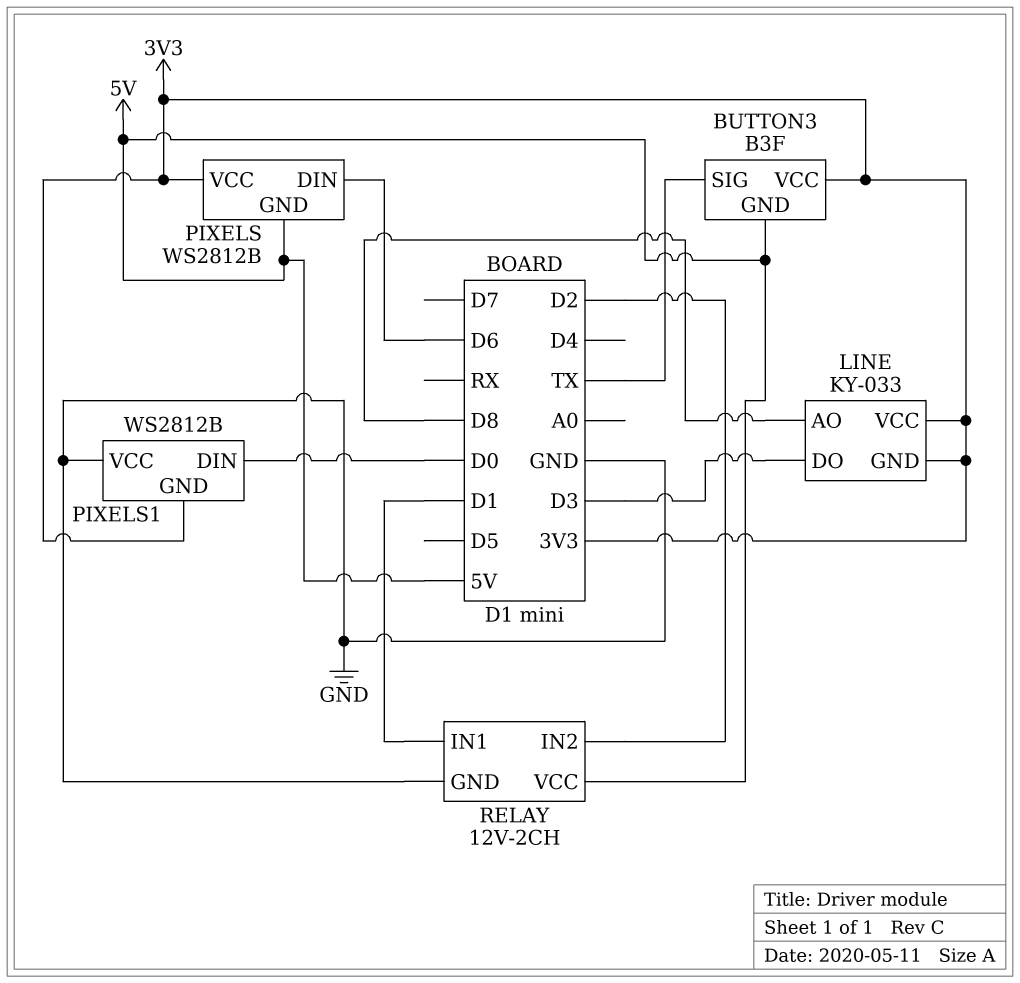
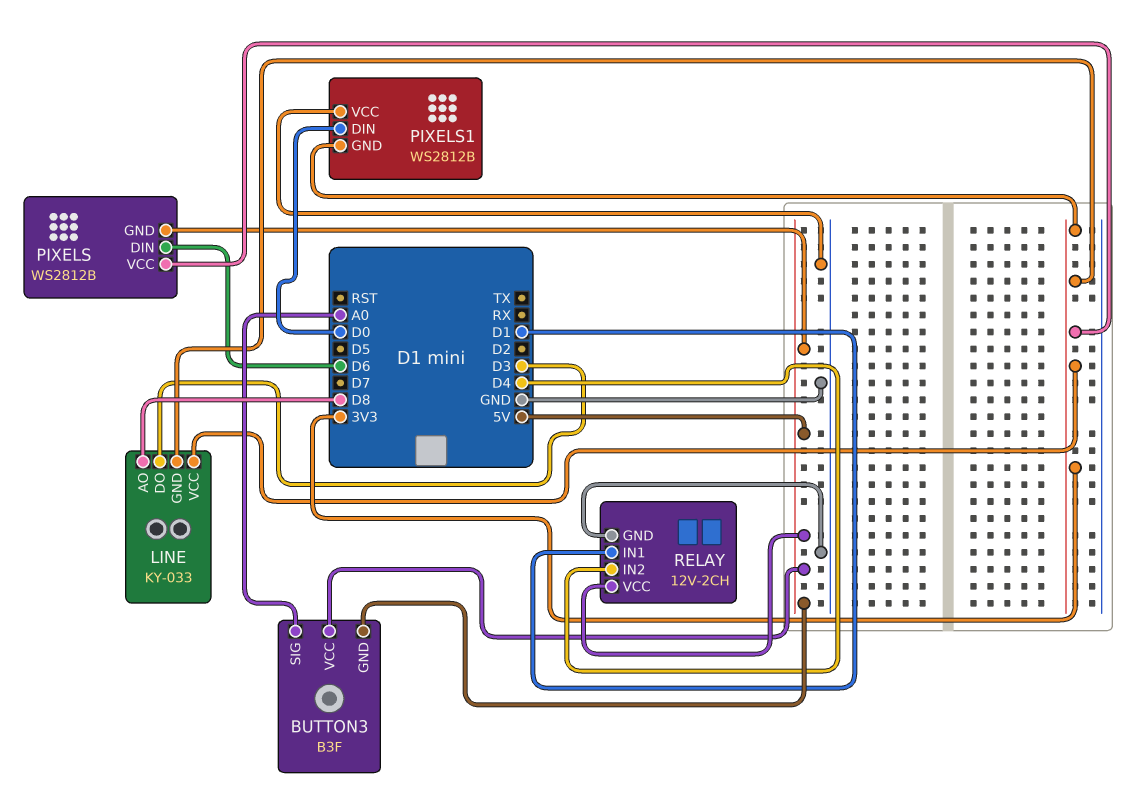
BUTTON3 pin SIG: TX -> A0
BUTTON3 pin VCC: 3V3 -> 5V
RELAY pin IN2: D2 -> D4

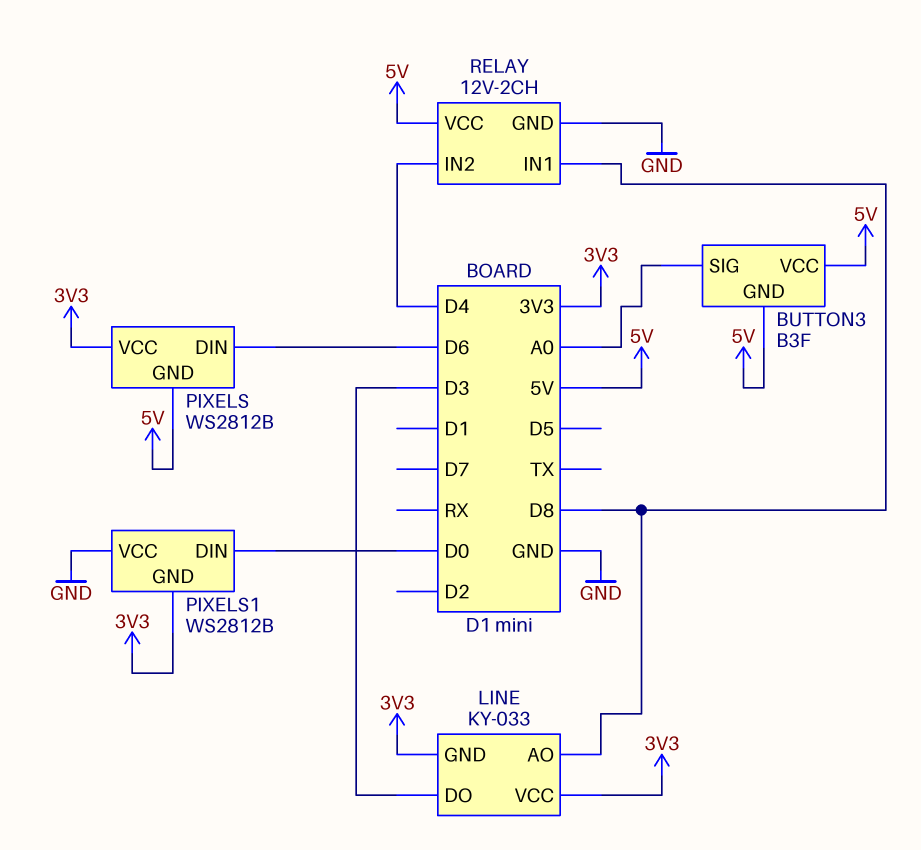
RELAY pin IN1: D1 -> D8

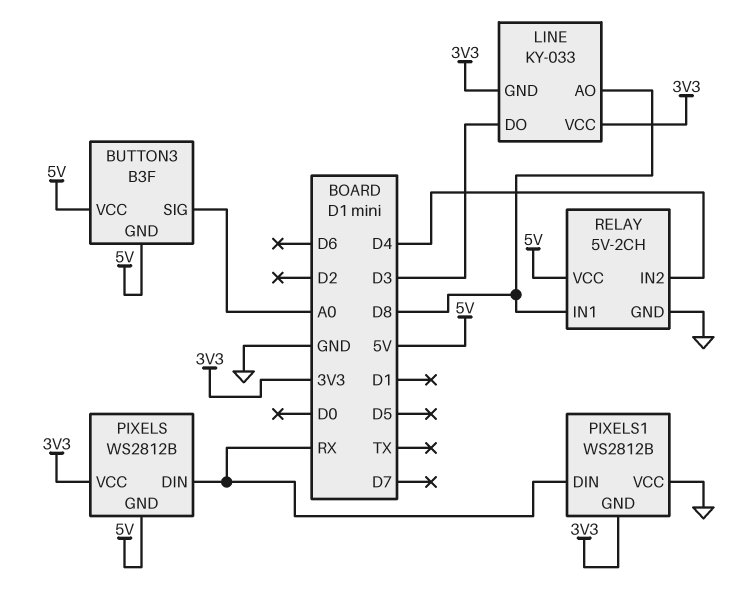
PIXELS pin DIN: D6 -> RX
PIXELS1 pin DIN: D0 -> RX
RELAY: 12V-2CH -> 5V-2CH

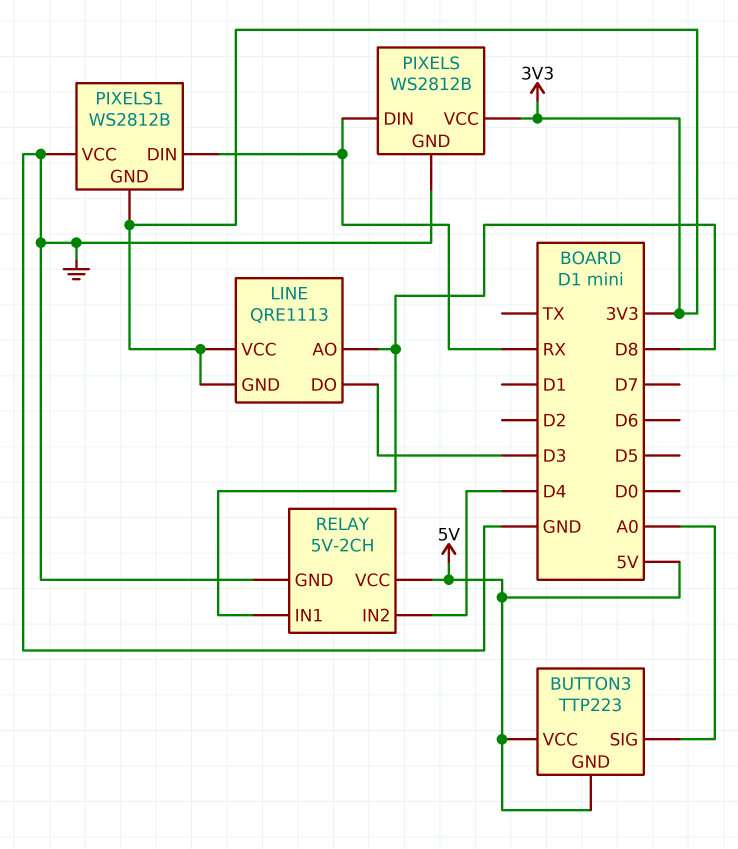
BUTTON3: B3F -> TTP223
LINE: KY-033 -> QRE1113
PIXELS pin GND: 5V -> GND

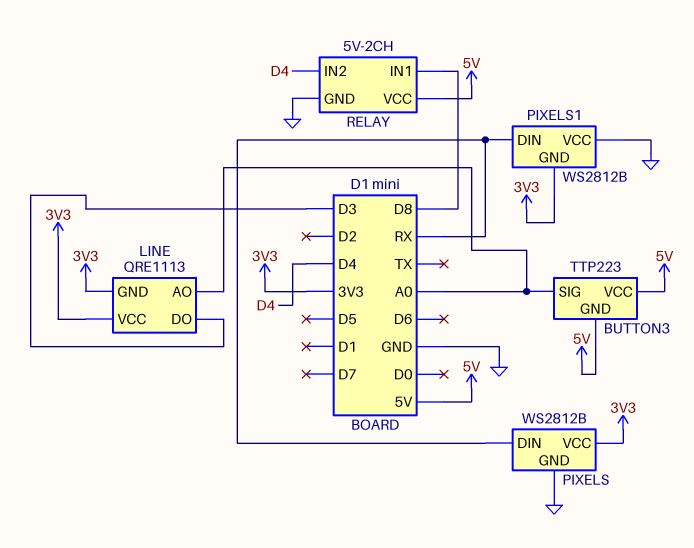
LINE pin AO: D8 -> A0

